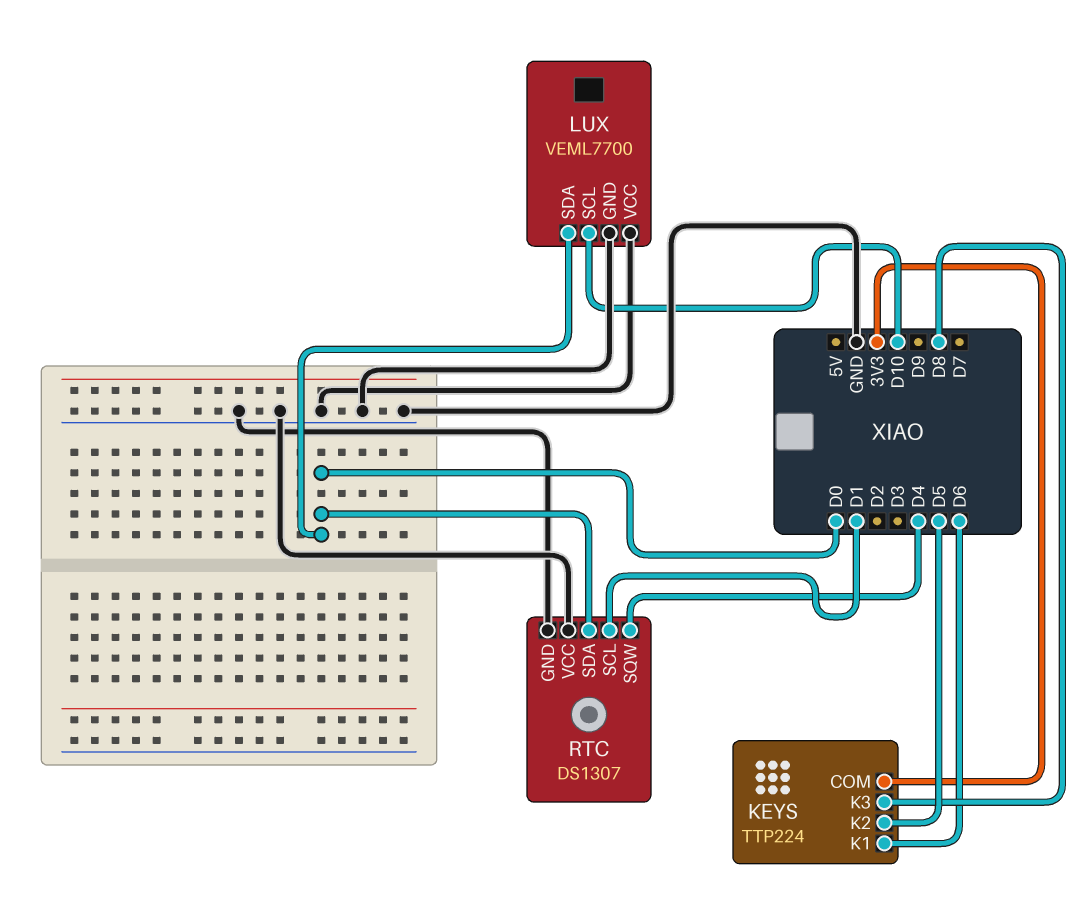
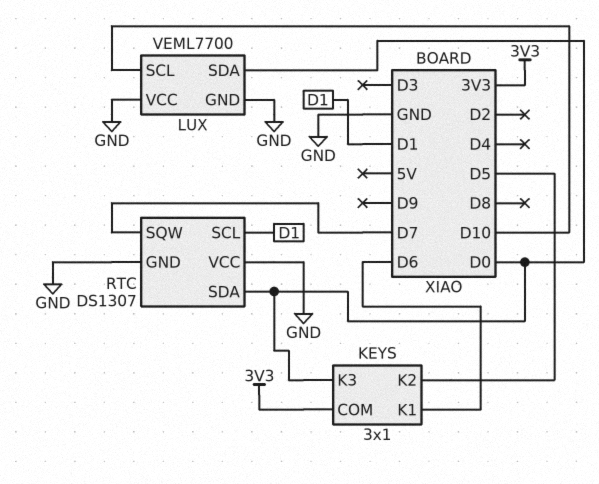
KEYS: TTP224 -> 3x1
KEYS pin K3: D8 -> D0
RTC pin SQW: D4 -> D7

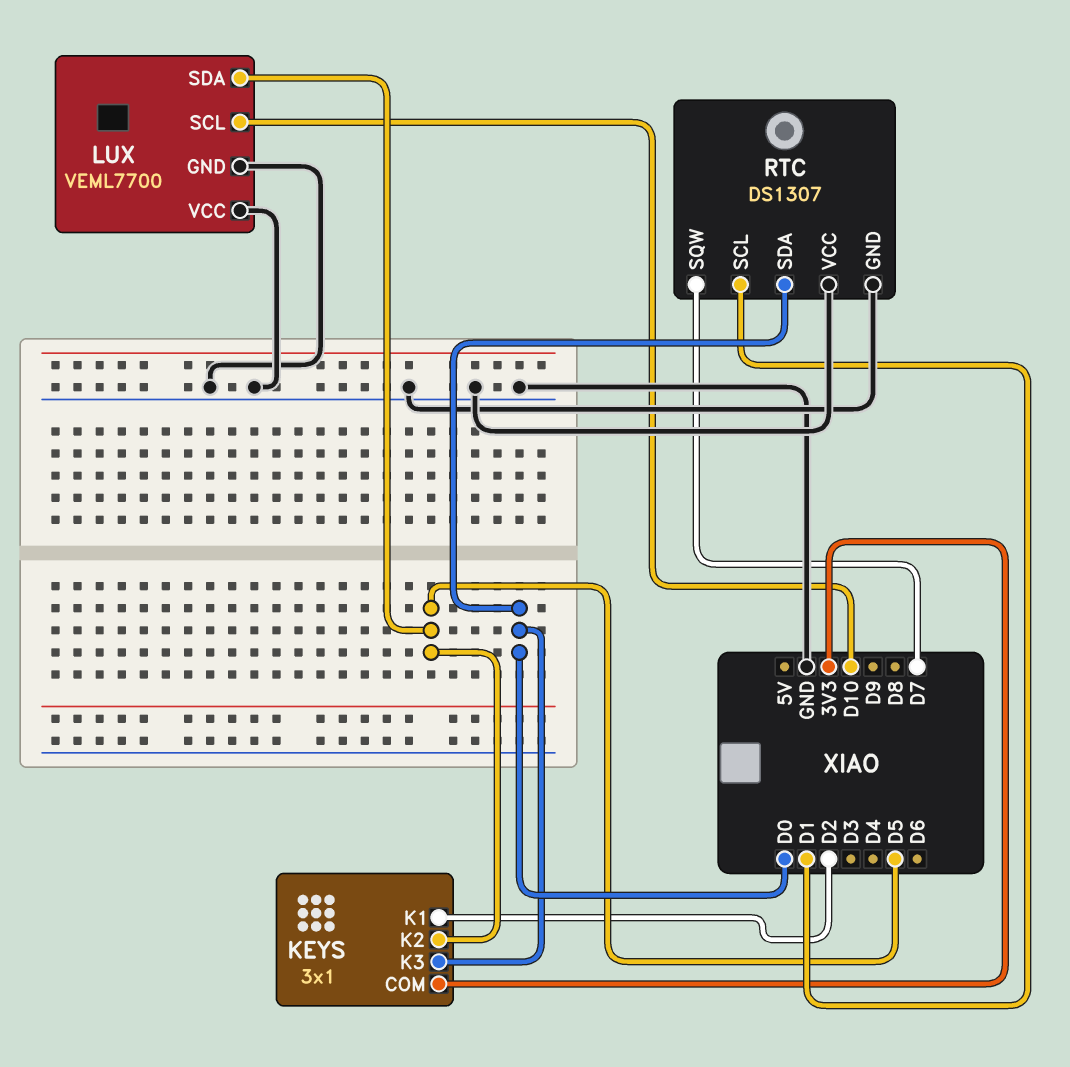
KEYS pin K1: D6 -> D2
LUX pin SDA: D0 -> D5

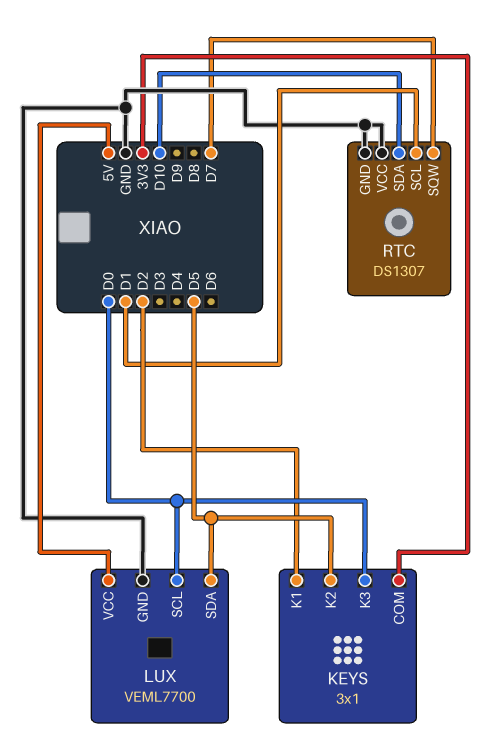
LUX pin SCL: D10 -> D0
LUX pin VCC: GND -> 5V
RTC pin SDA: D0 -> D10

